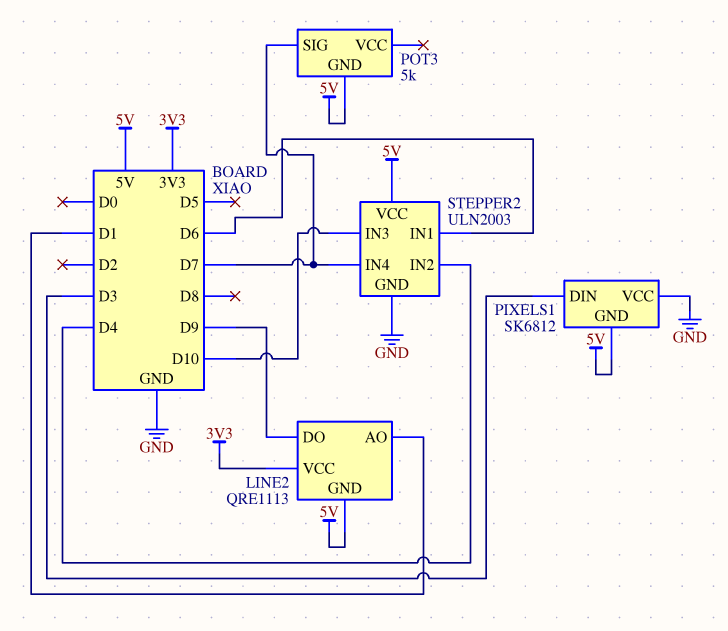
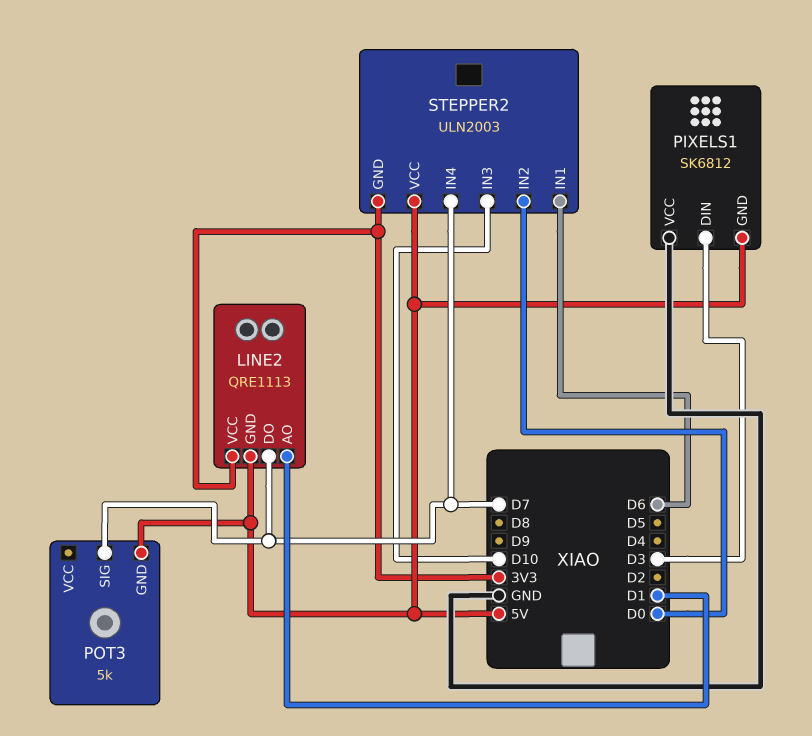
LINE2 pin DO: D9 -> D7
STEPPER2 pin GND: GND -> 3V3
STEPPER2 pin IN2: D4 -> D0

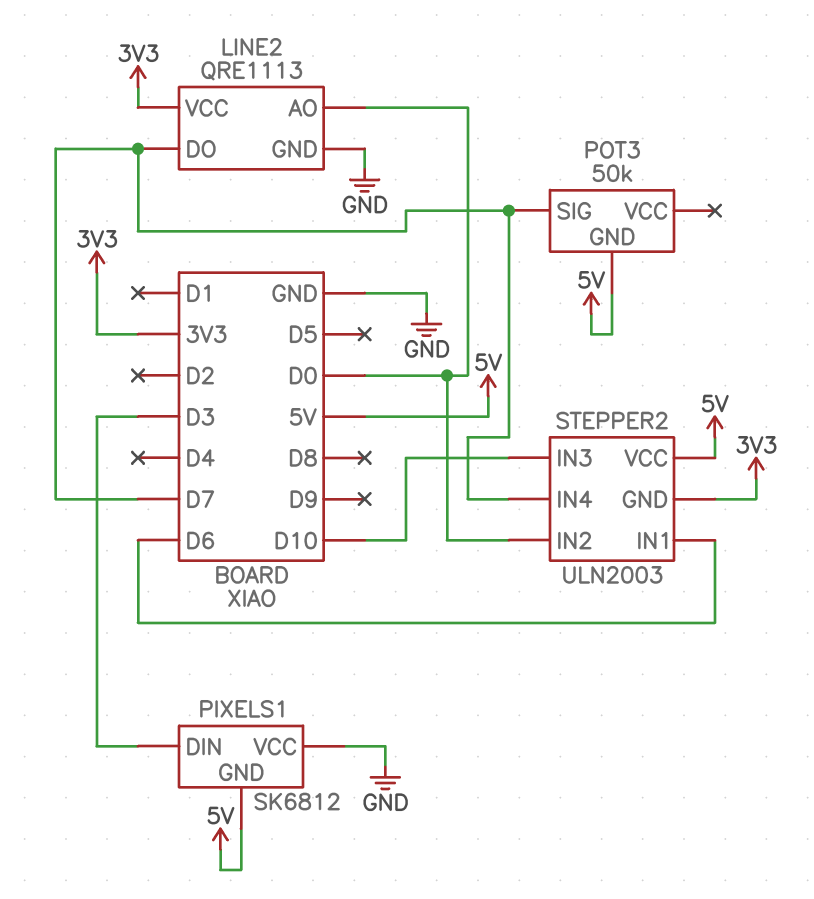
LINE2 pin AO: D1 -> D0
LINE2 pin GND: 5V -> GND
POT3: 5k -> 50k

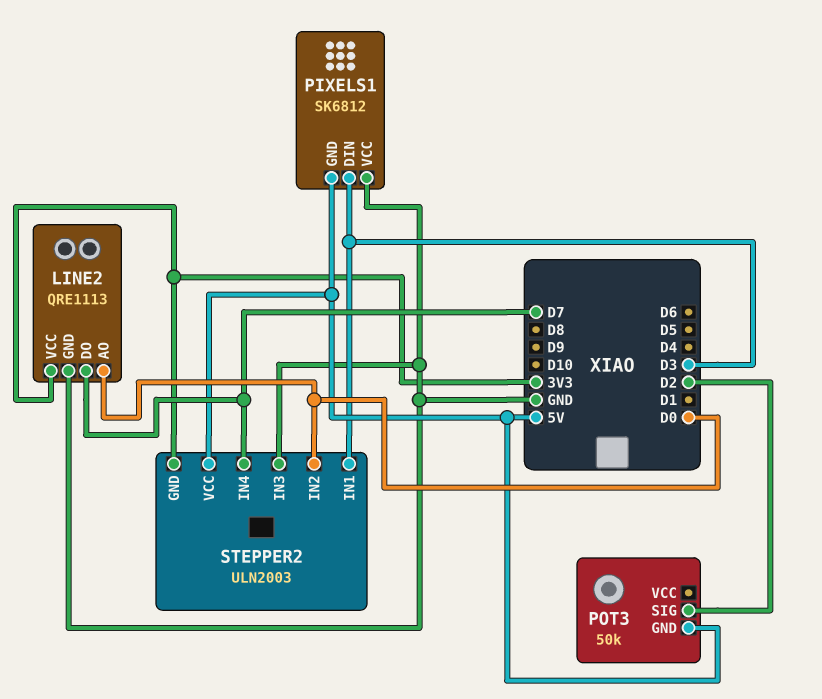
POT3 pin SIG: D7 -> D2
STEPPER2 pin IN1: D6 -> D3
STEPPER2 pin IN3: D10 -> GND

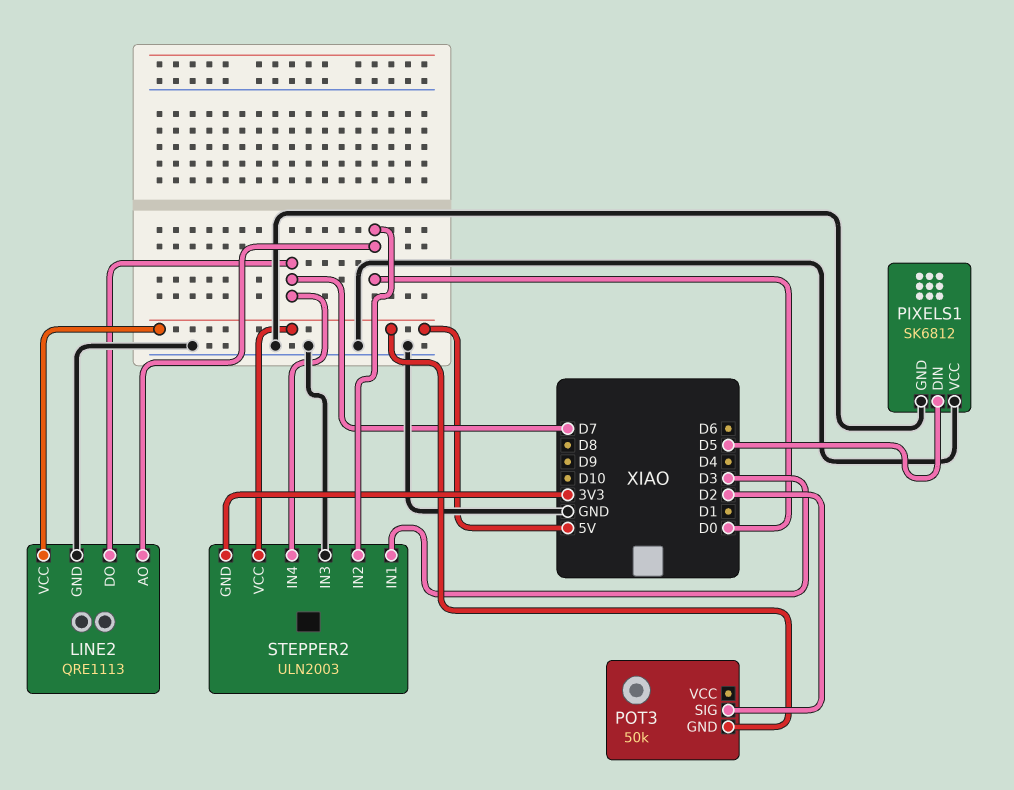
LINE2 pin VCC: 3V3 -> 5V
PIXELS1 pin DIN: D3 -> D5
PIXELS1 pin GND: 5V -> GND

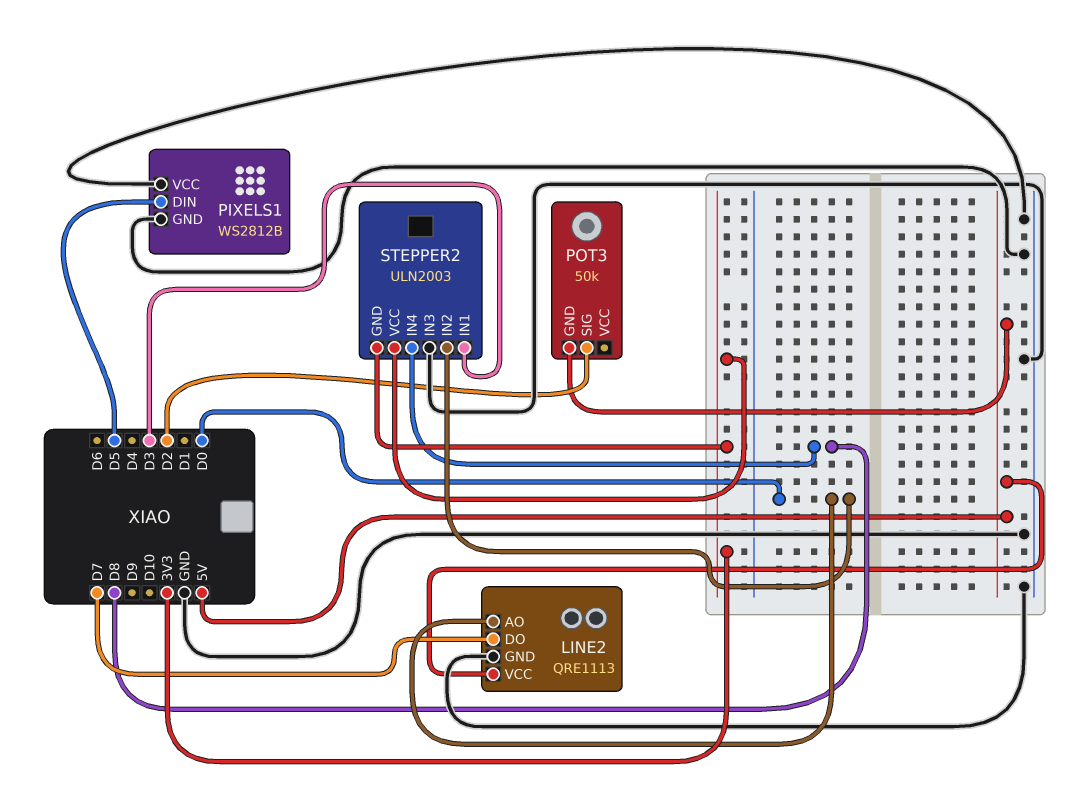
PIXELS1: SK6812 -> WS2812B
STEPPER2 pin IN4: D7 -> D8
STEPPER2 pin VCC: 5V -> 3V3

